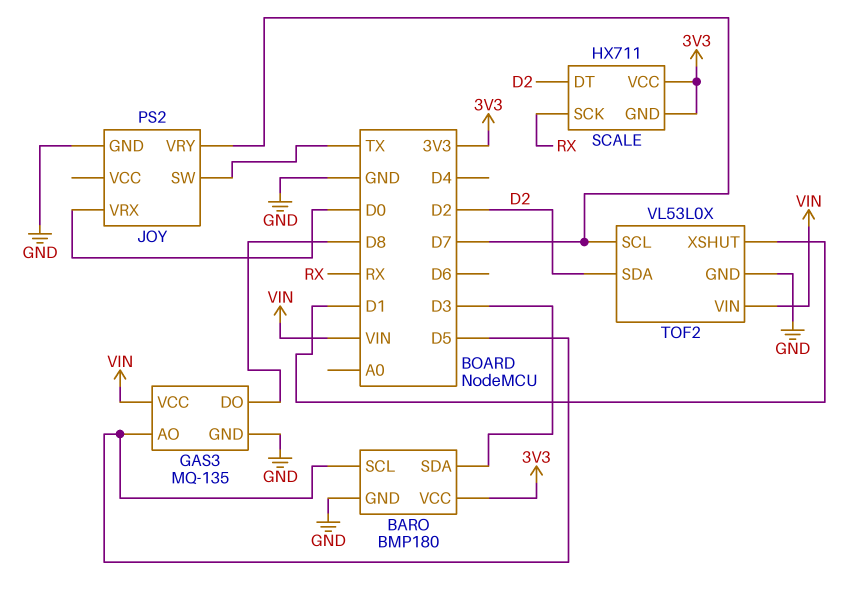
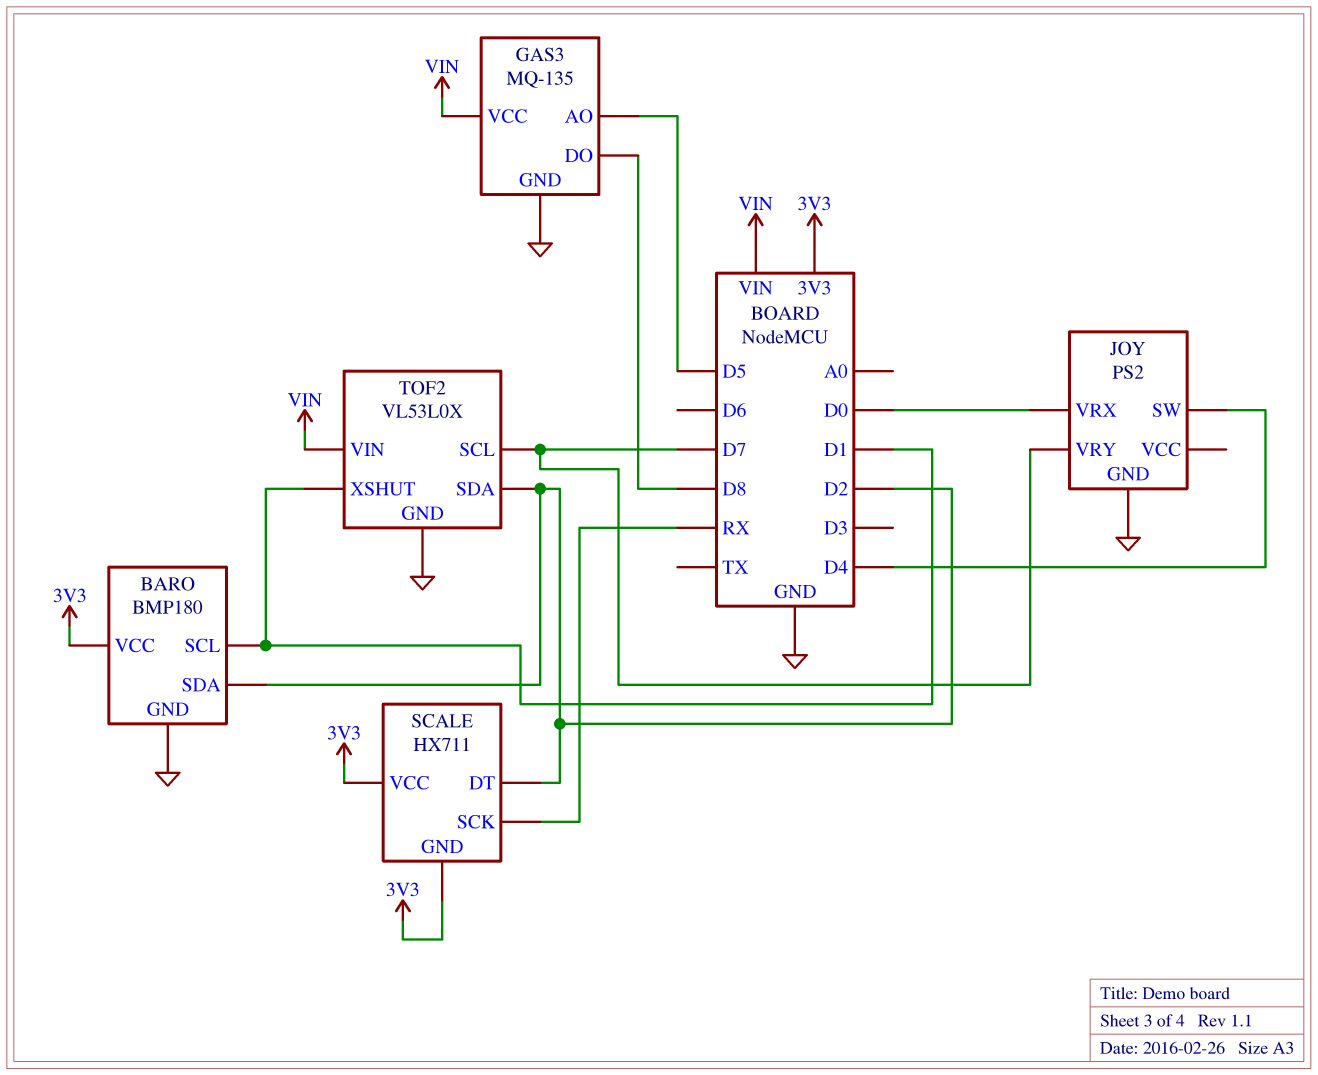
BARO pin SCL: D5 -> D1
BARO pin SDA: D3 -> D2
JOY pin SW: TX -> D4

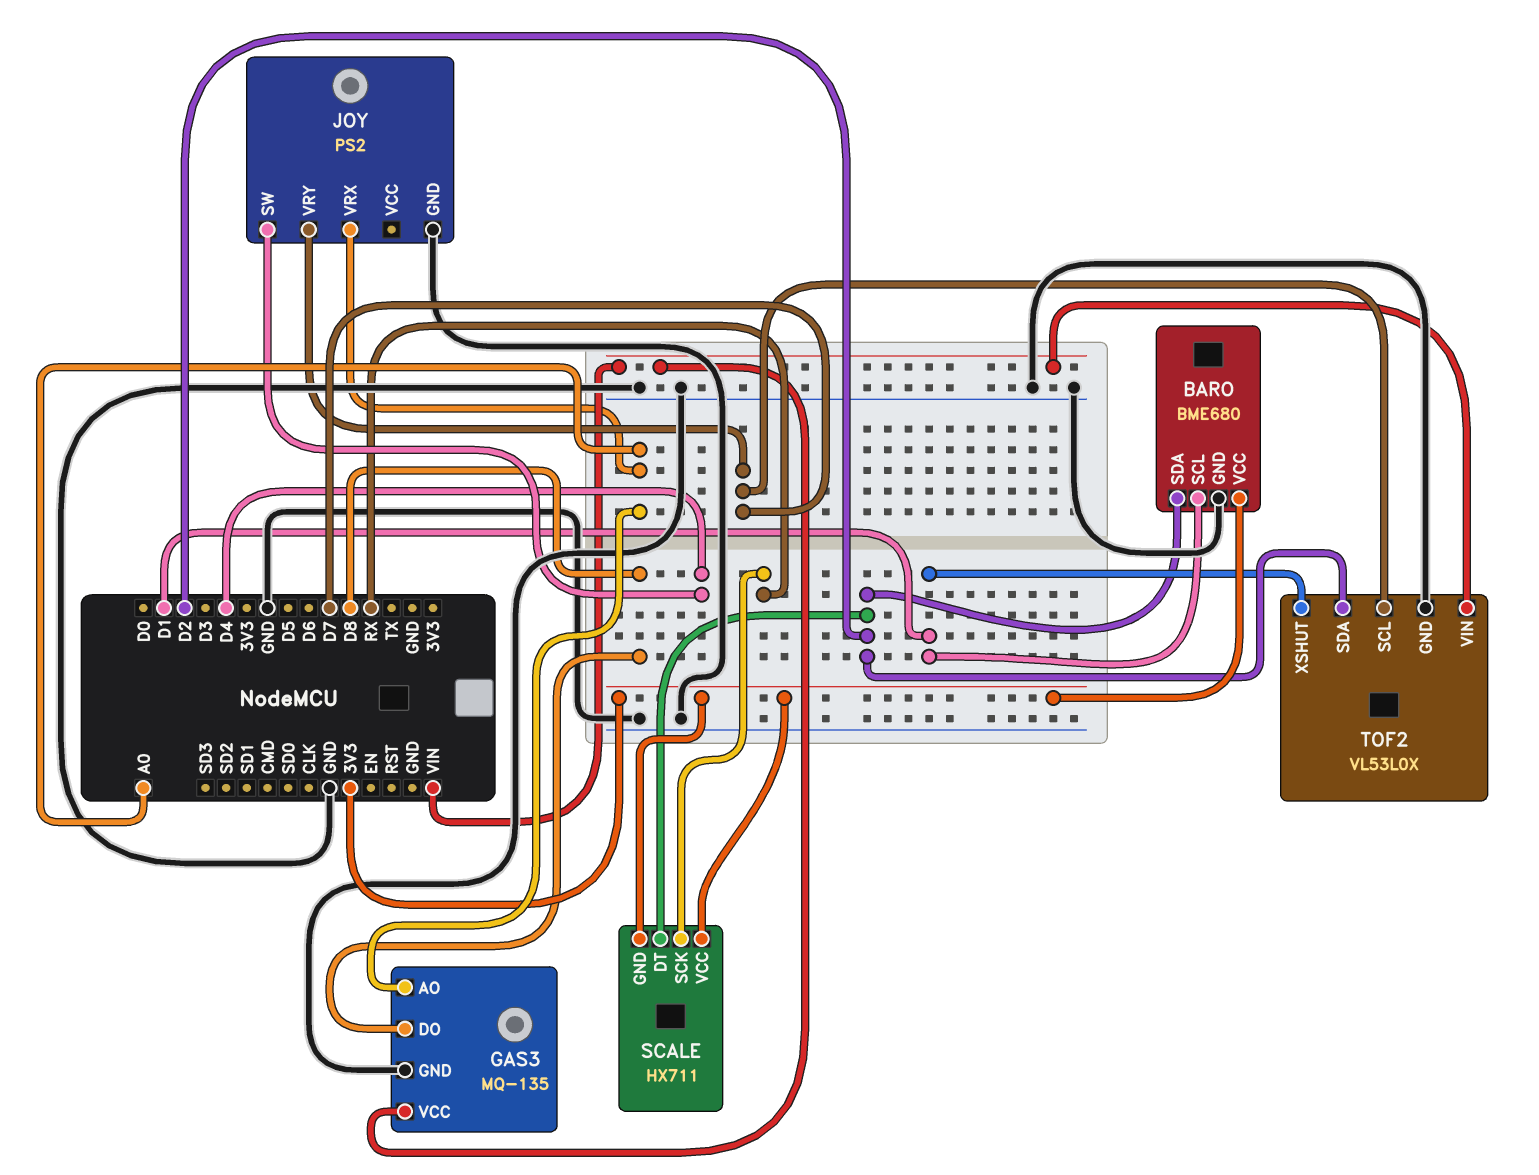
BARO: BMP180 -> BME680
GAS3 pin AO: D5 -> A0
JOY pin VRX: D0 -> A0

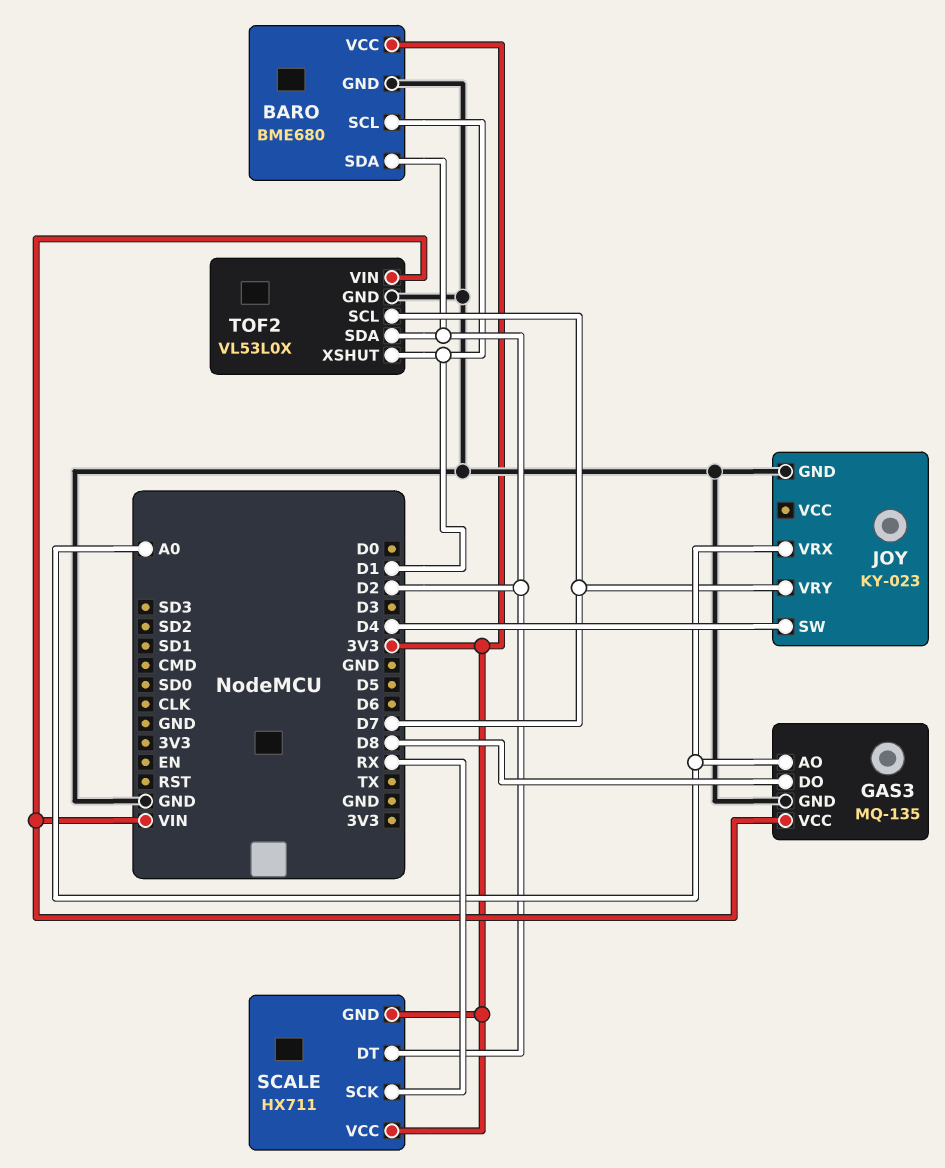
JOY: PS2 -> KY-023

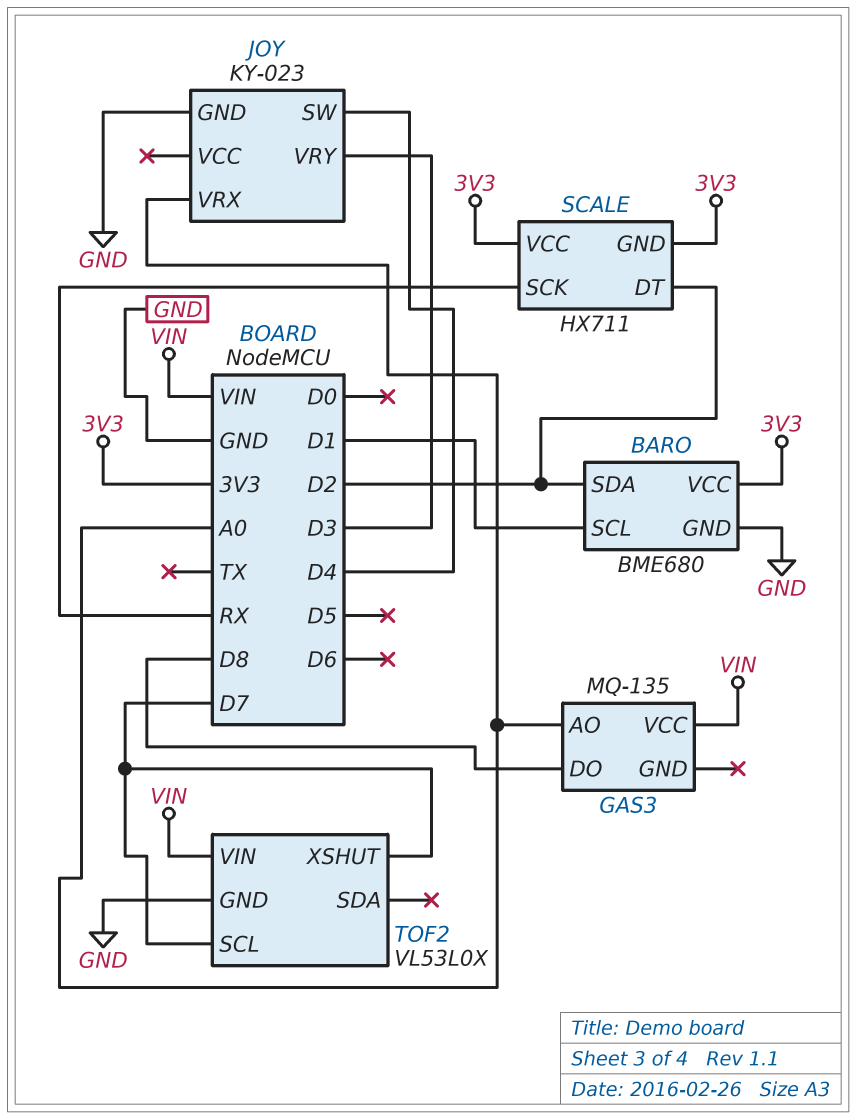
GAS3 pin GND: GND -> none
JOY pin VRY: D7 -> D3
TOF2 pin SDA: D2 -> none
TOF2 pin XSHUT: D1 -> D7

